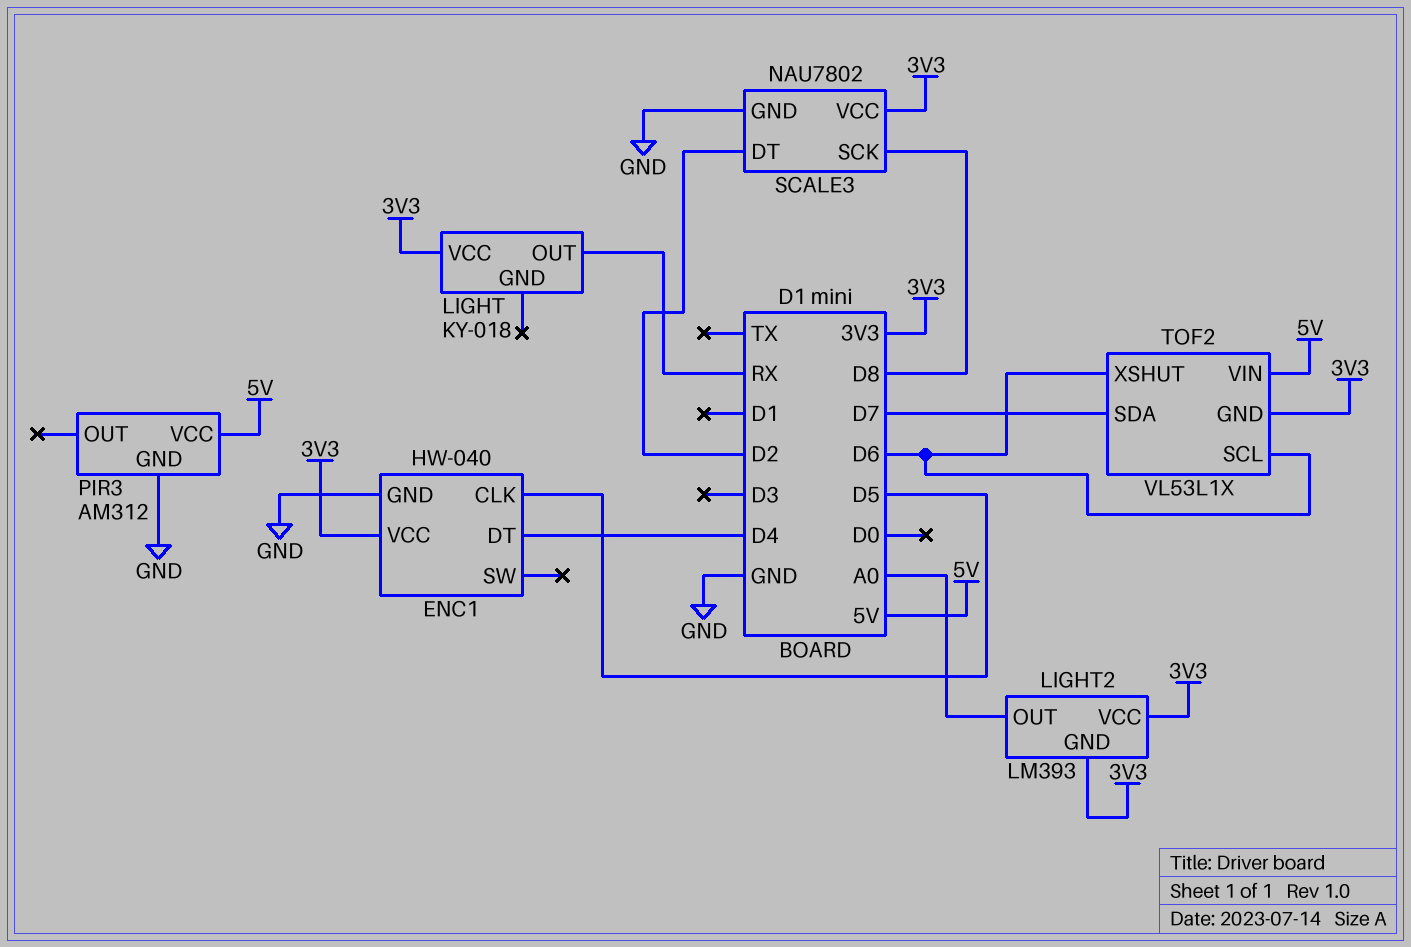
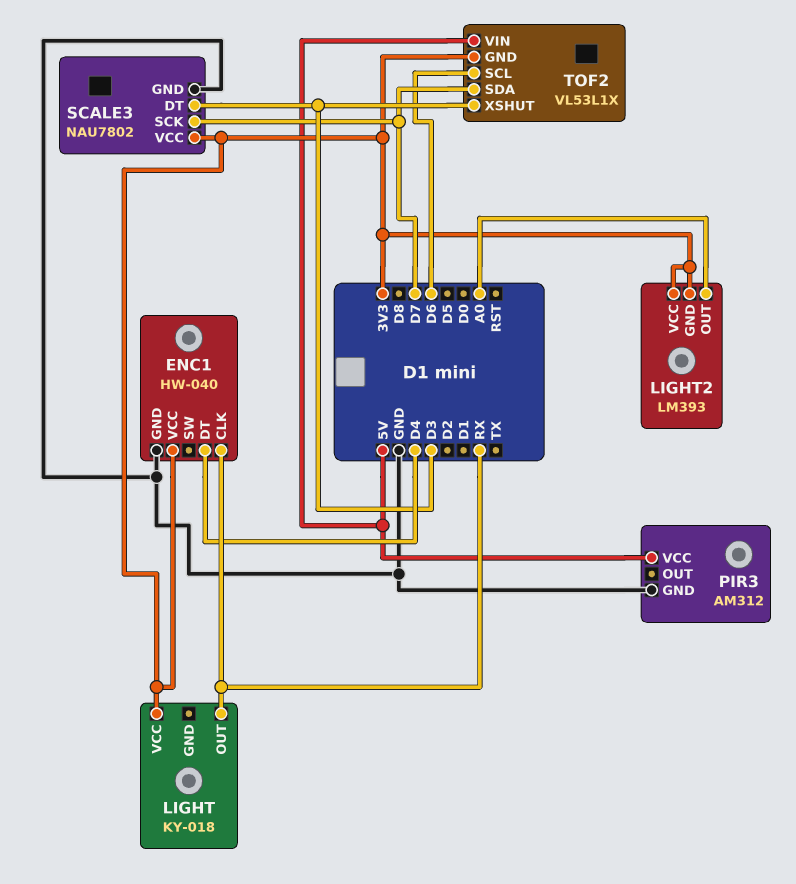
ENC1 pin CLK: D5 -> RX
SCALE3 pin DT: D2 -> D3
SCALE3 pin SCK: D8 -> D7
TOF2 pin XSHUT: D6 -> D3

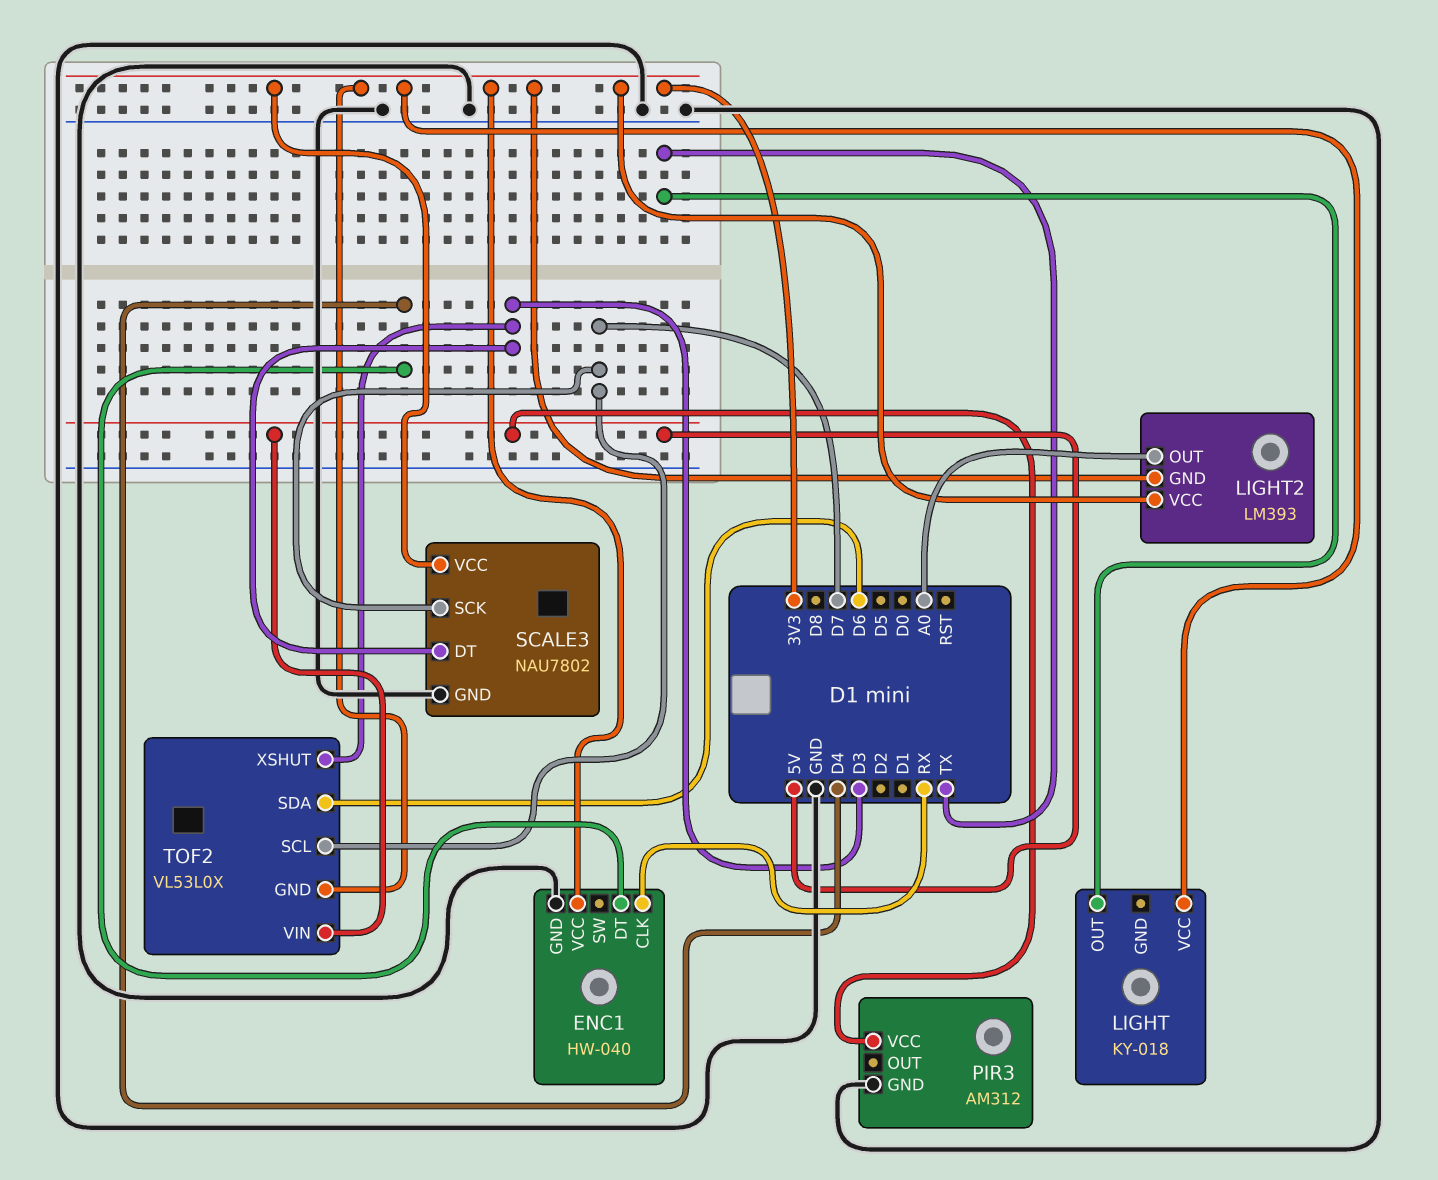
LIGHT pin OUT: RX -> TX
TOF2: VL53L1X -> VL53L0X
TOF2 pin SCL: D6 -> D7
TOF2 pin SDA: D7 -> D6

